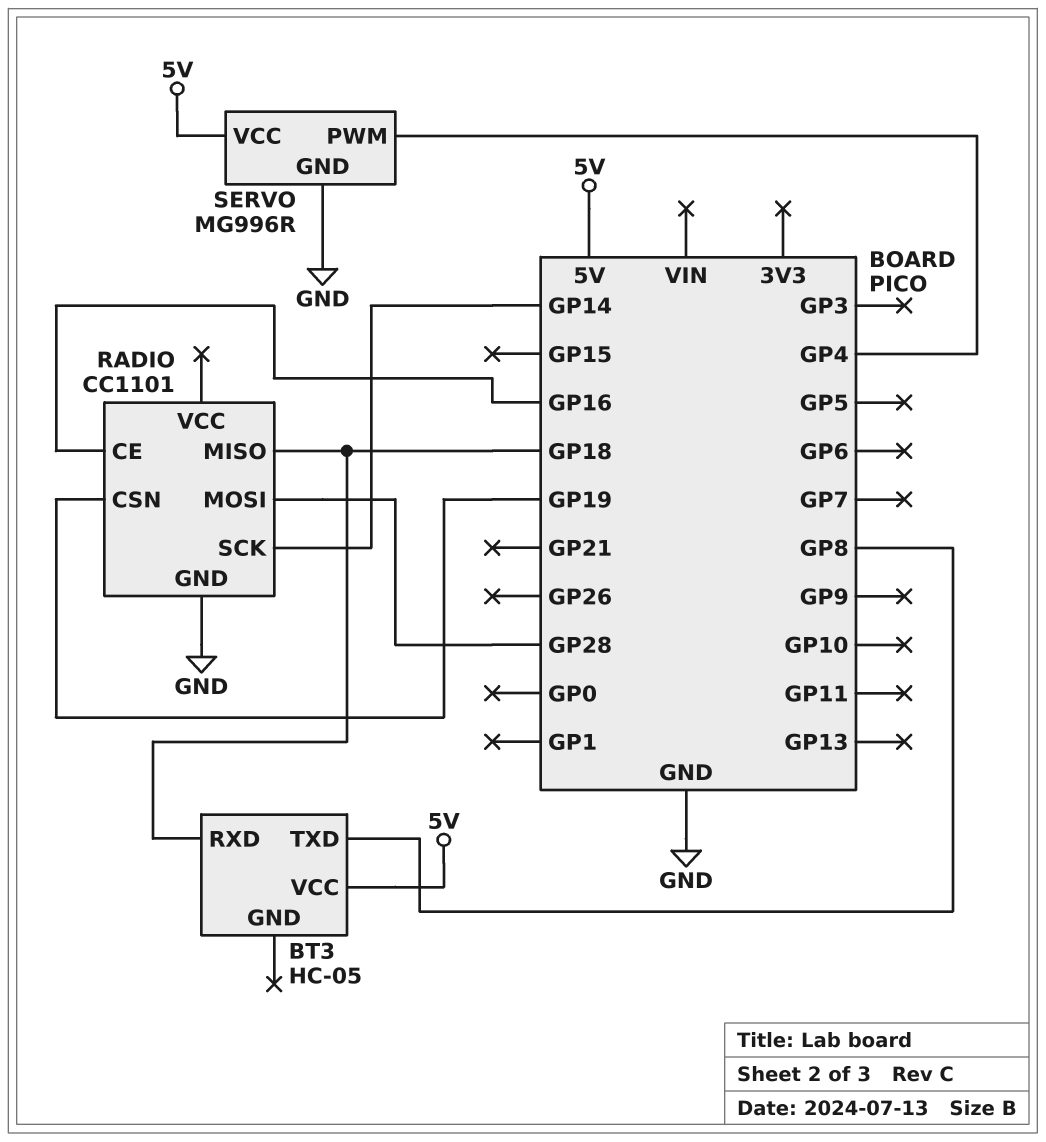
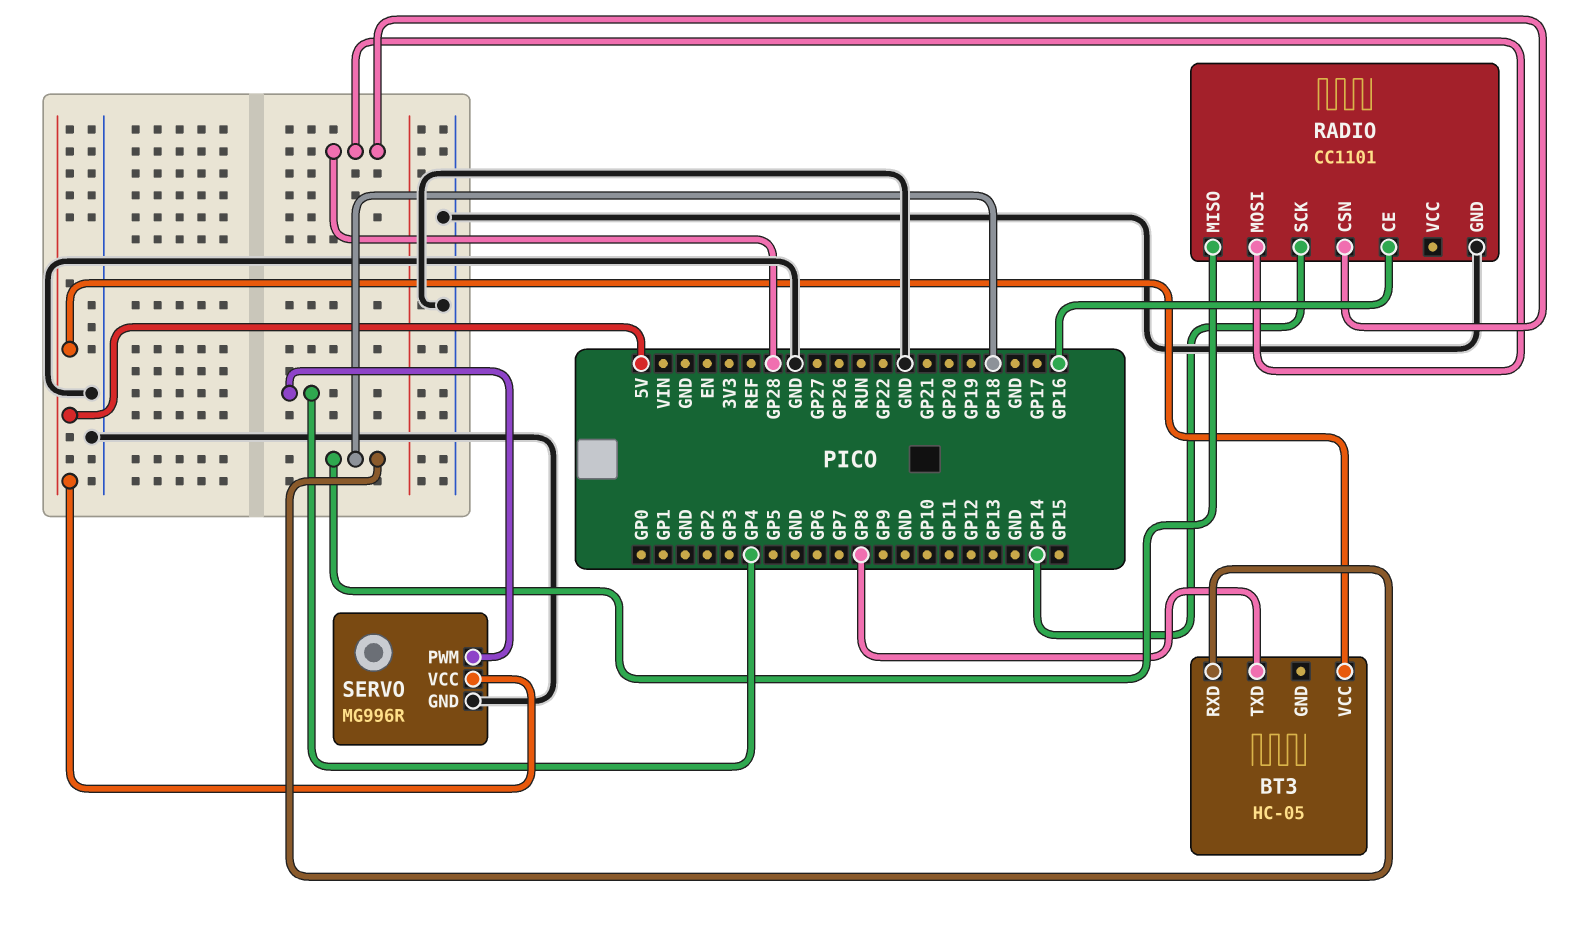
RADIO pin CSN: GP19 -> GP28

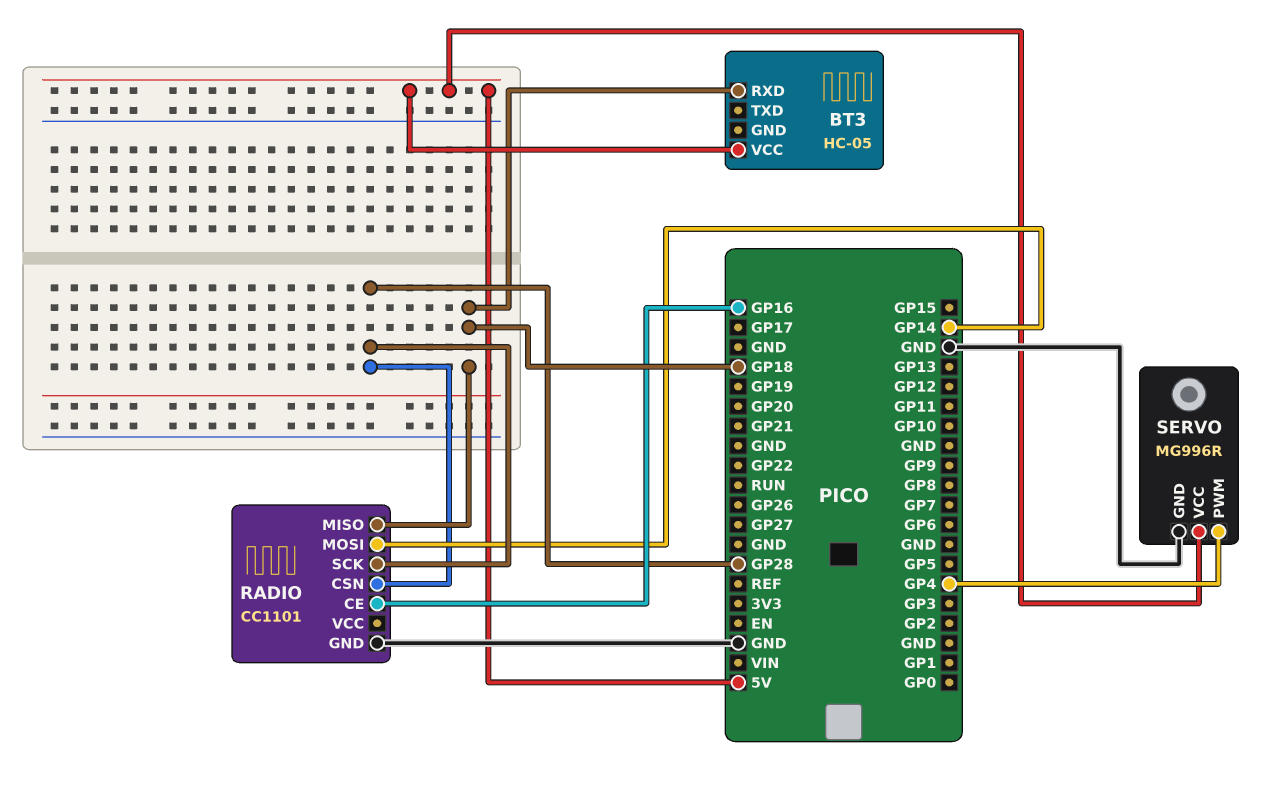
BT3 pin TXD: GP8 -> none
RADIO pin MOSI: GP28 -> GP14
RADIO pin SCK: GP14 -> GP28

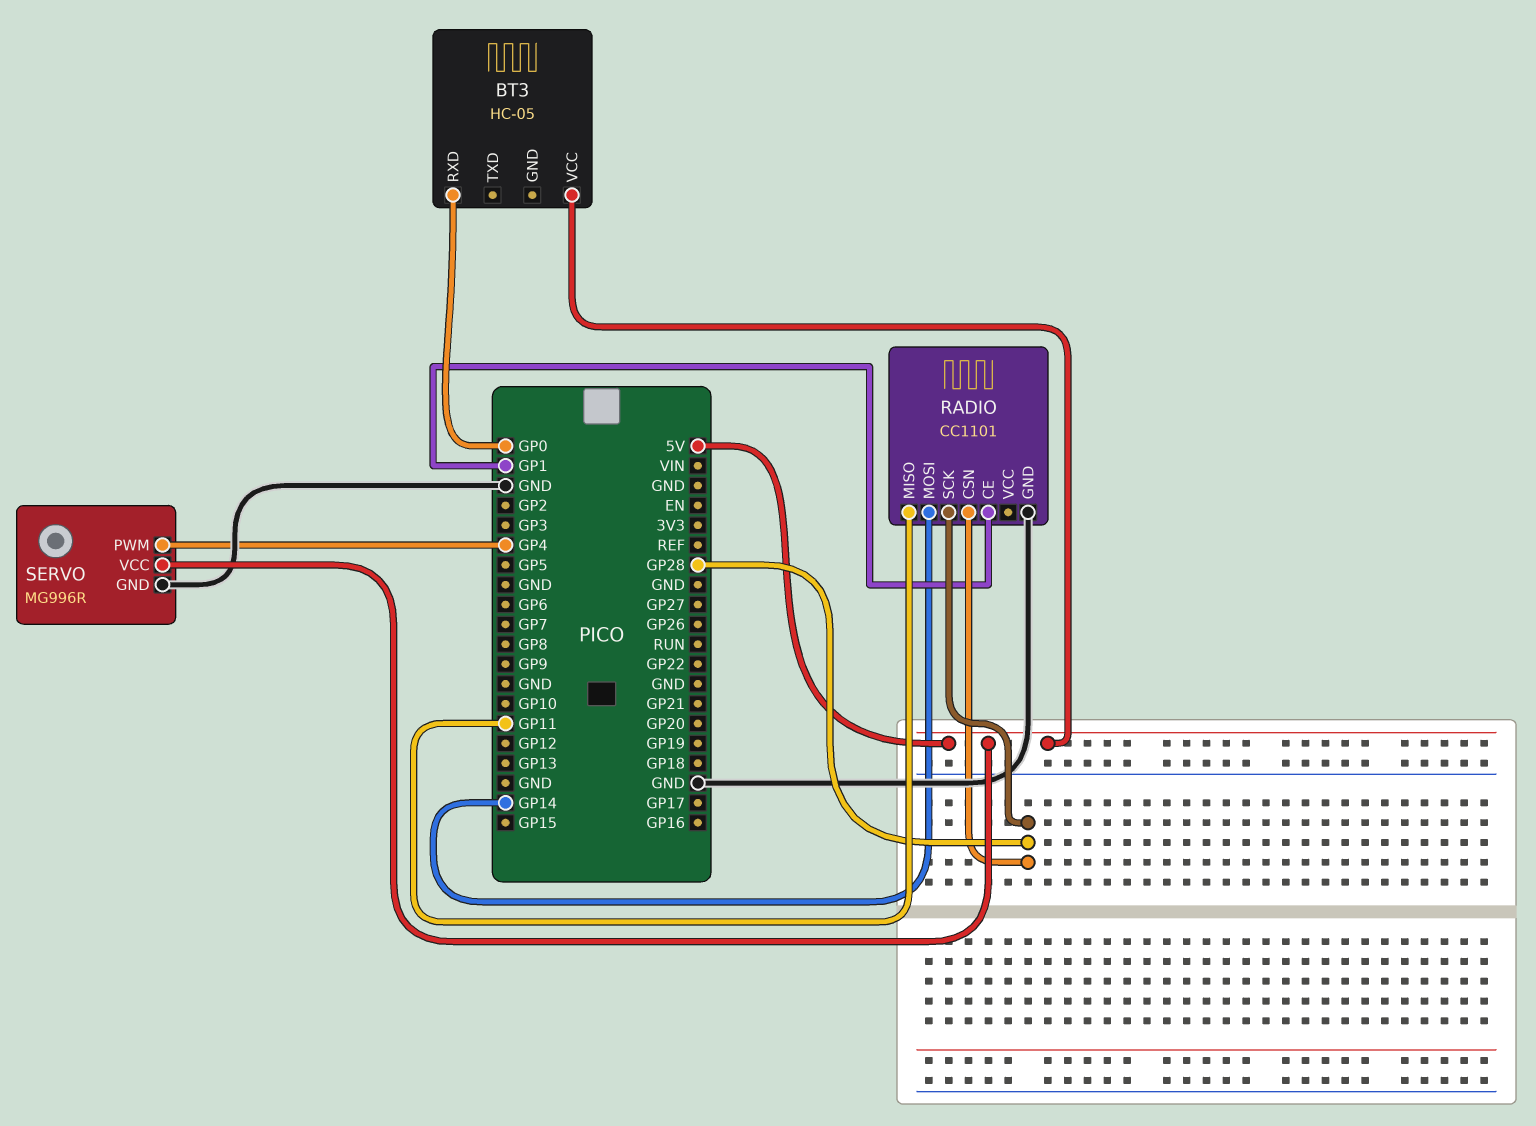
BT3 pin RXD: GP18 -> GP0
RADIO pin CE: GP16 -> GP1
RADIO pin MISO: GP18 -> GP11

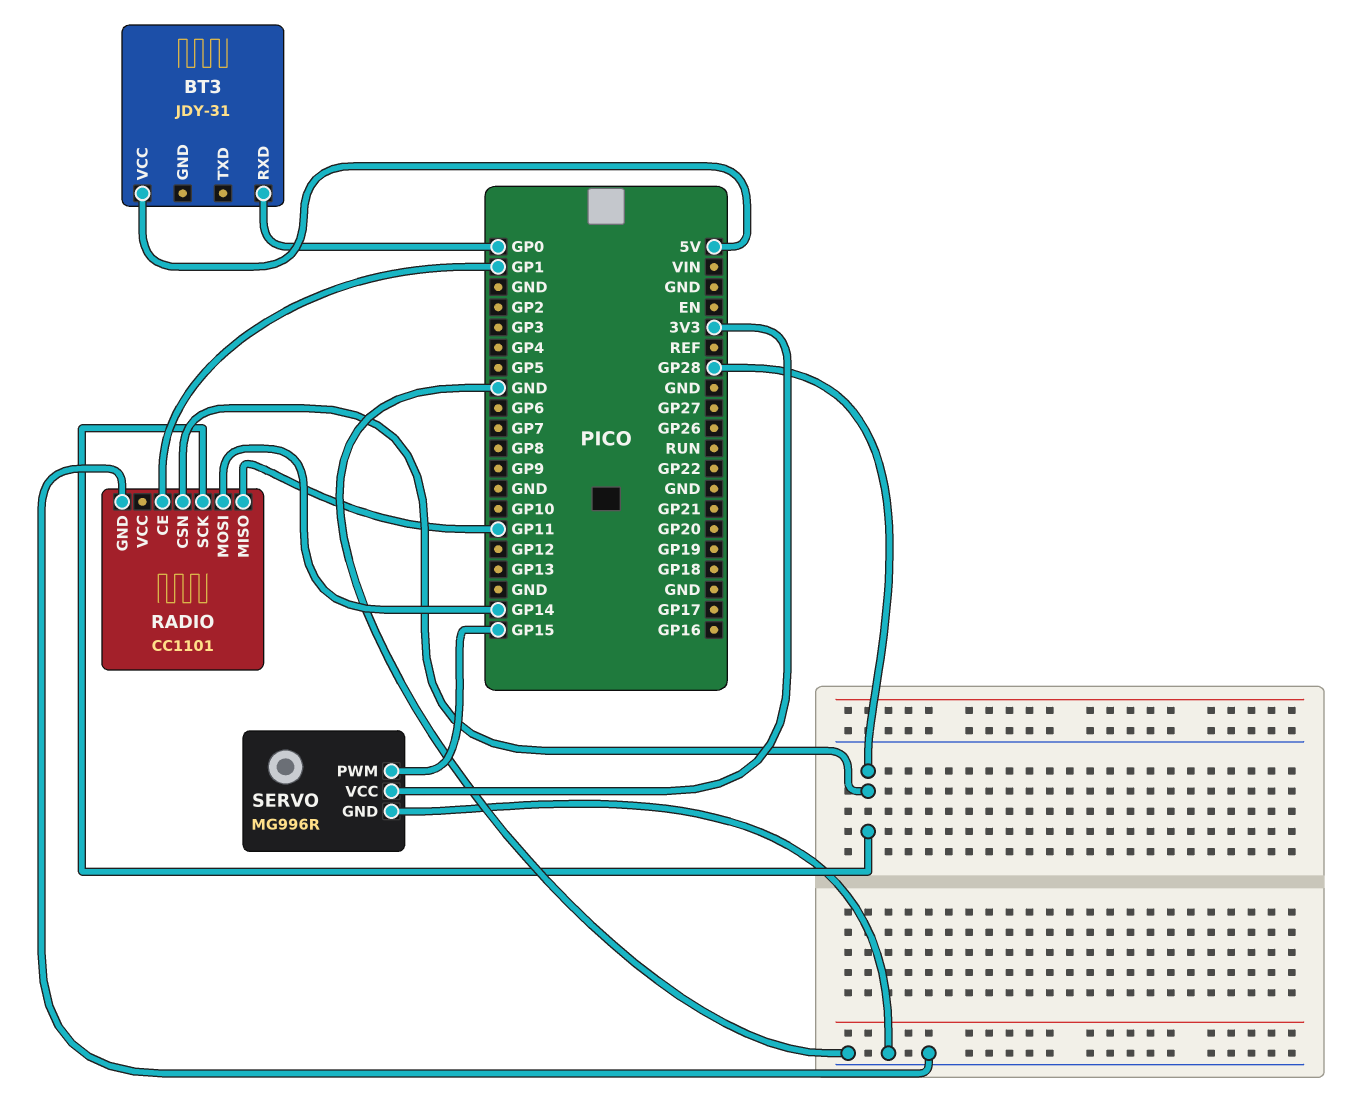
BT3: HC-05 -> JDY-31
SERVO pin PWM: GP4 -> GP15
SERVO pin VCC: 5V -> 3V3

